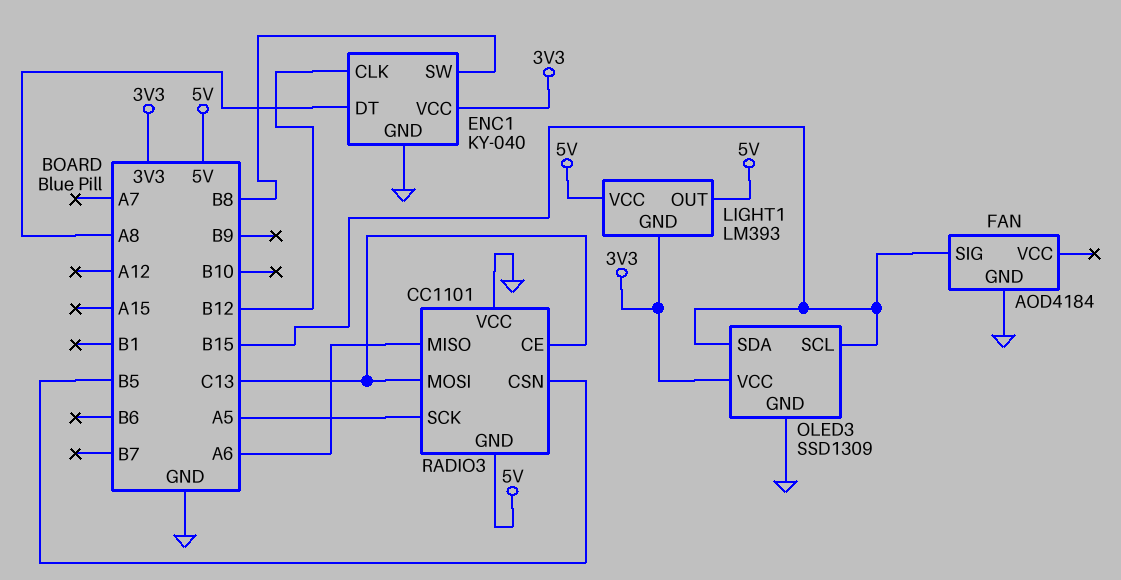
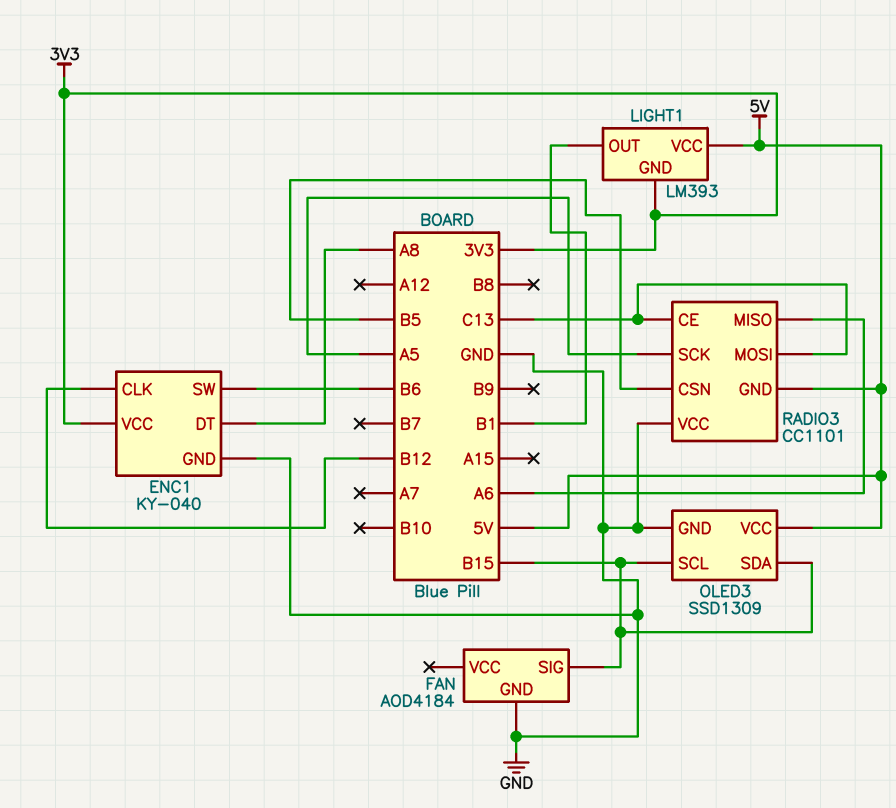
ENC1 pin SW: B8 -> B6
LIGHT1 pin OUT: 5V -> B1
OLED3 pin VCC: 3V3 -> 5V

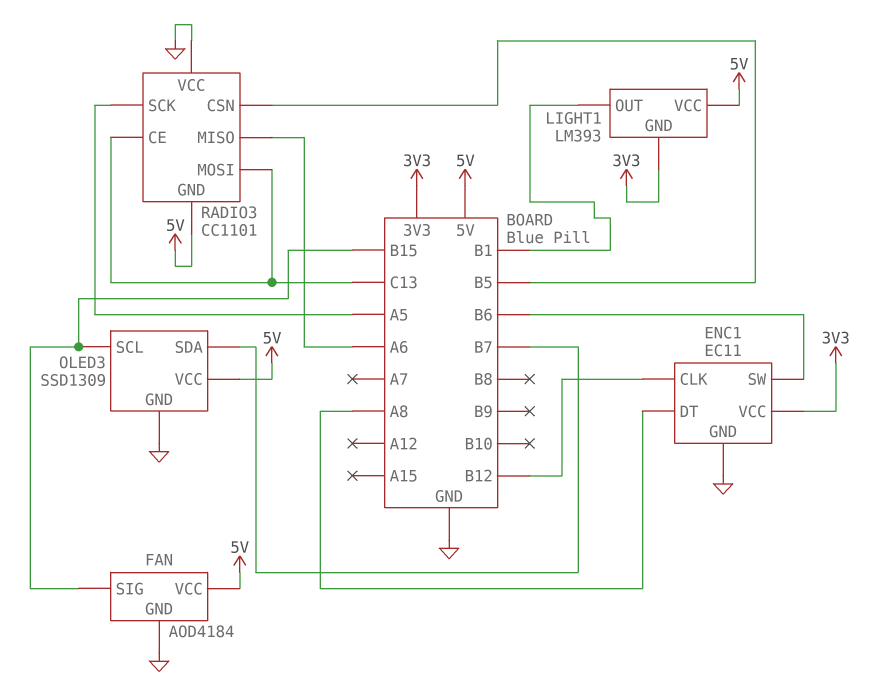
ENC1: KY-040 -> EC11
FAN pin VCC: none -> 5V
OLED3 pin SDA: B15 -> B7

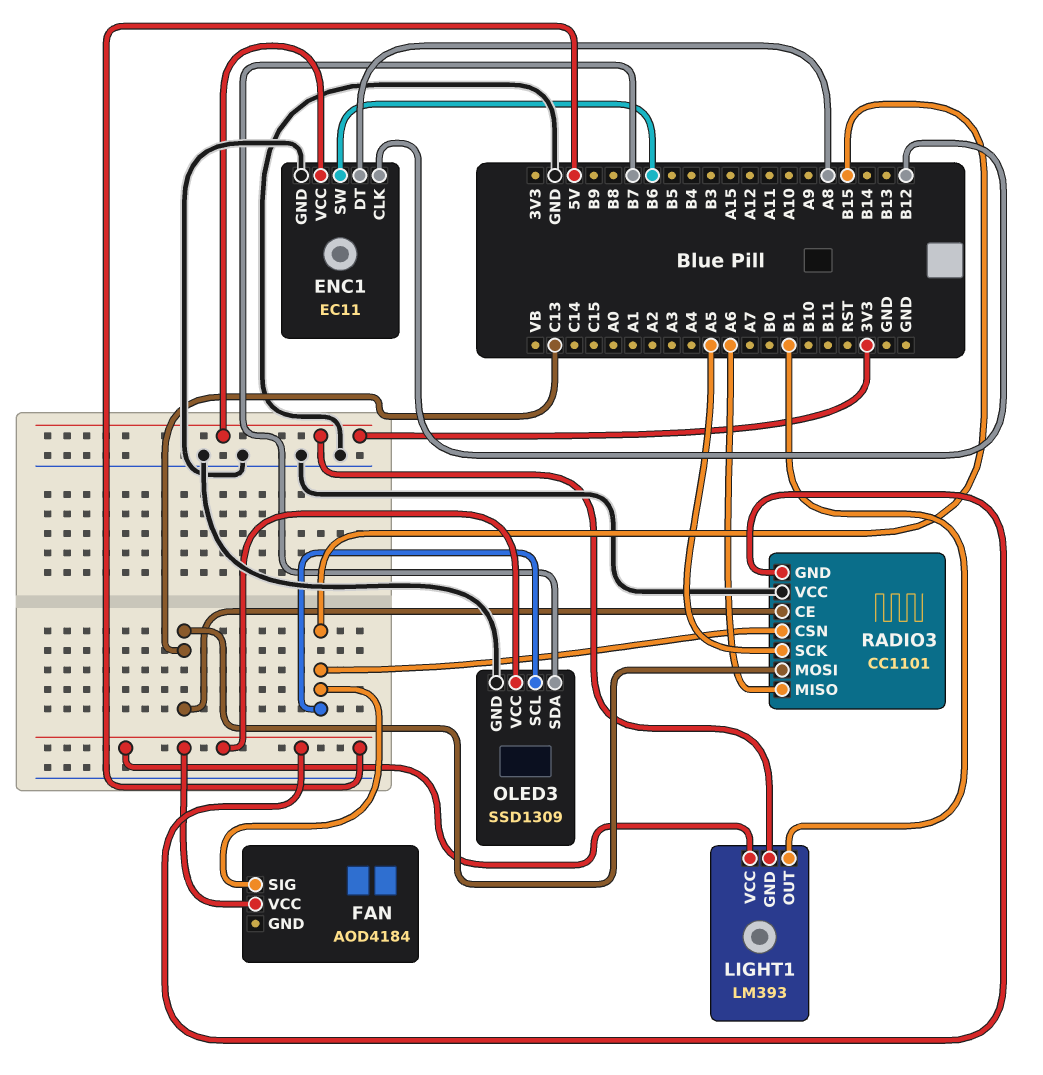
FAN pin GND: GND -> none
RADIO3 pin CSN: B5 -> B15

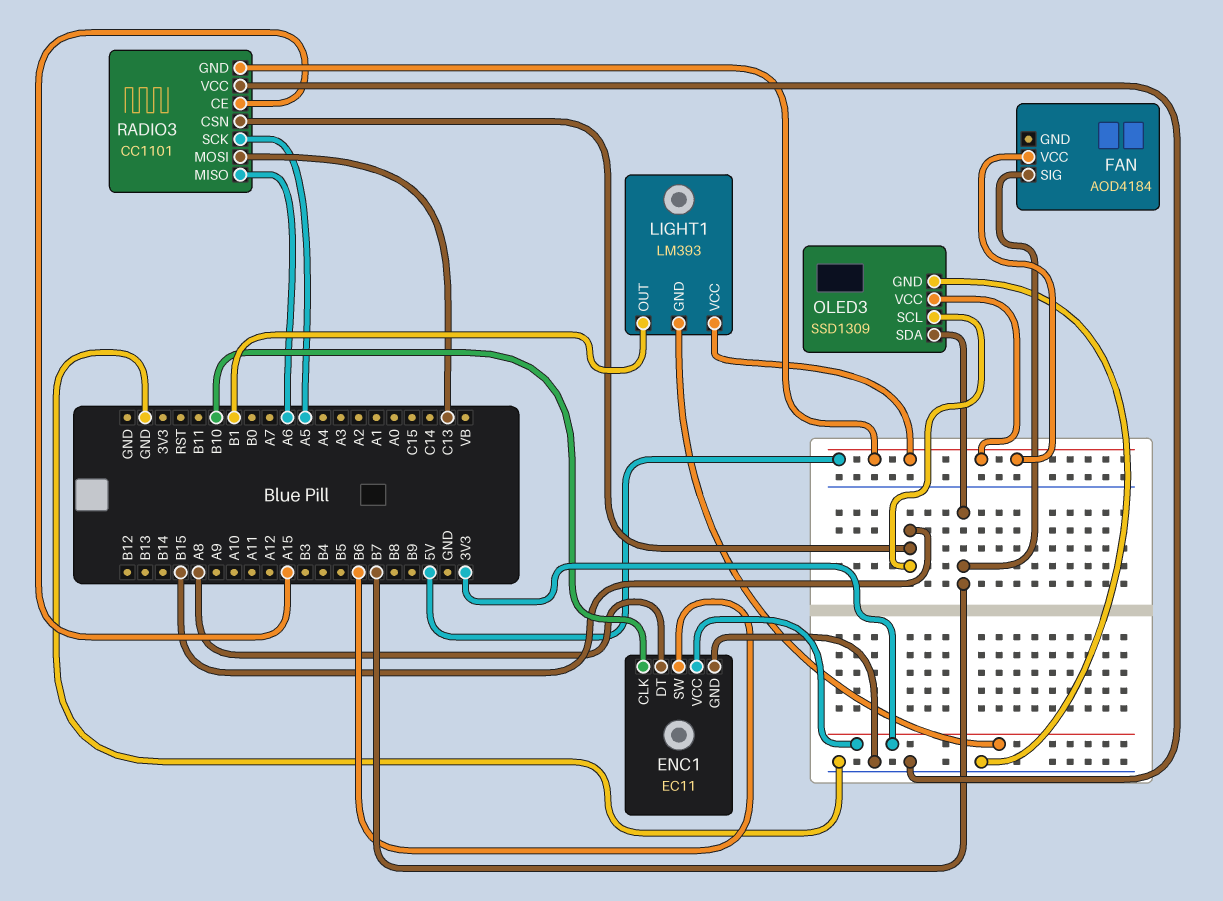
ENC1 pin CLK: B12 -> B10
FAN pin SIG: B15 -> B7
RADIO3 pin CE: C13 -> A15

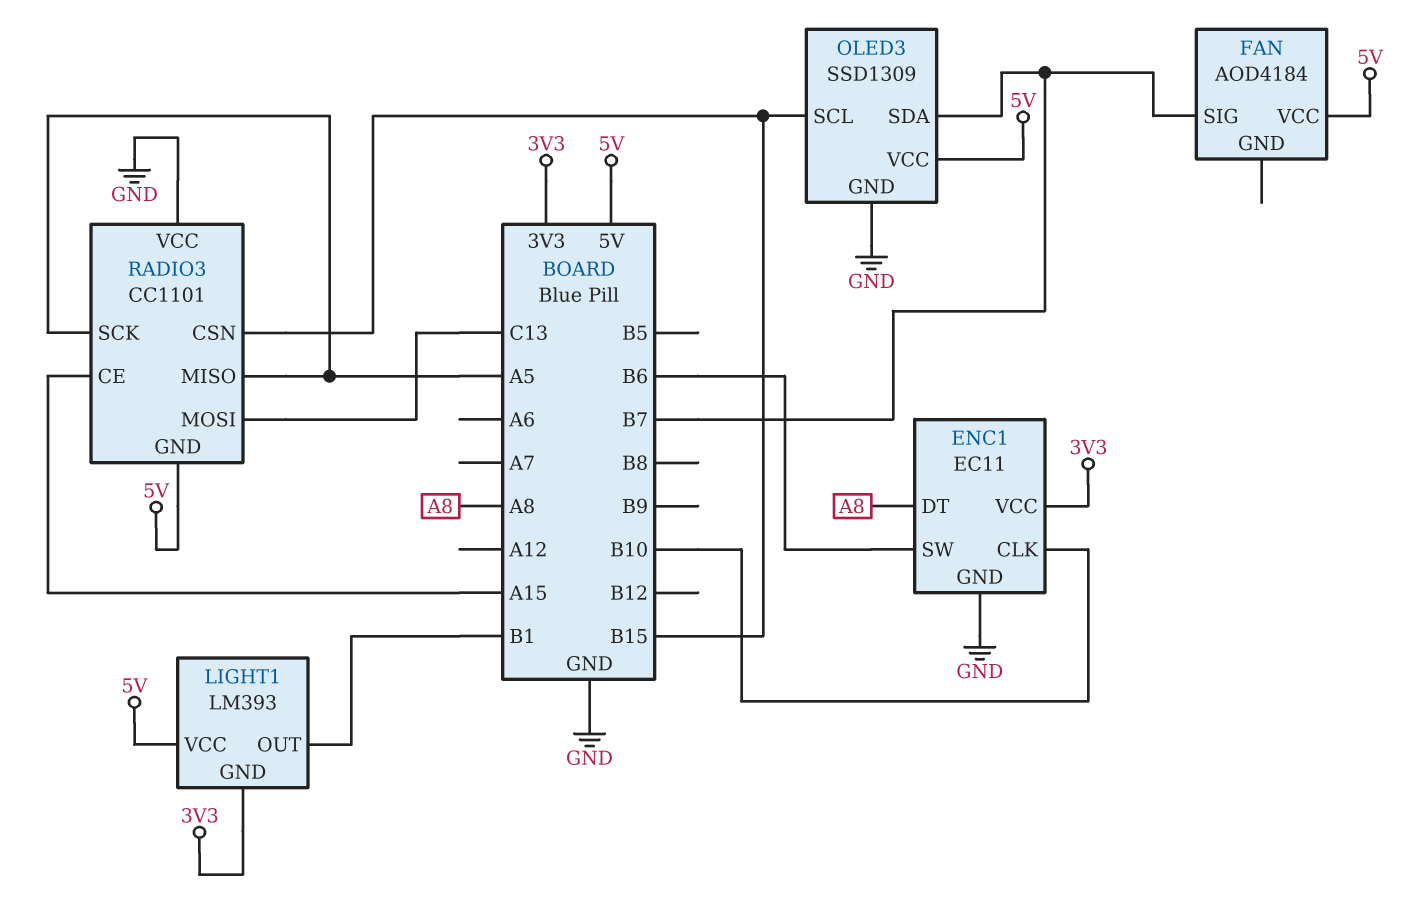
RADIO3 pin MISO: A6 -> A5

